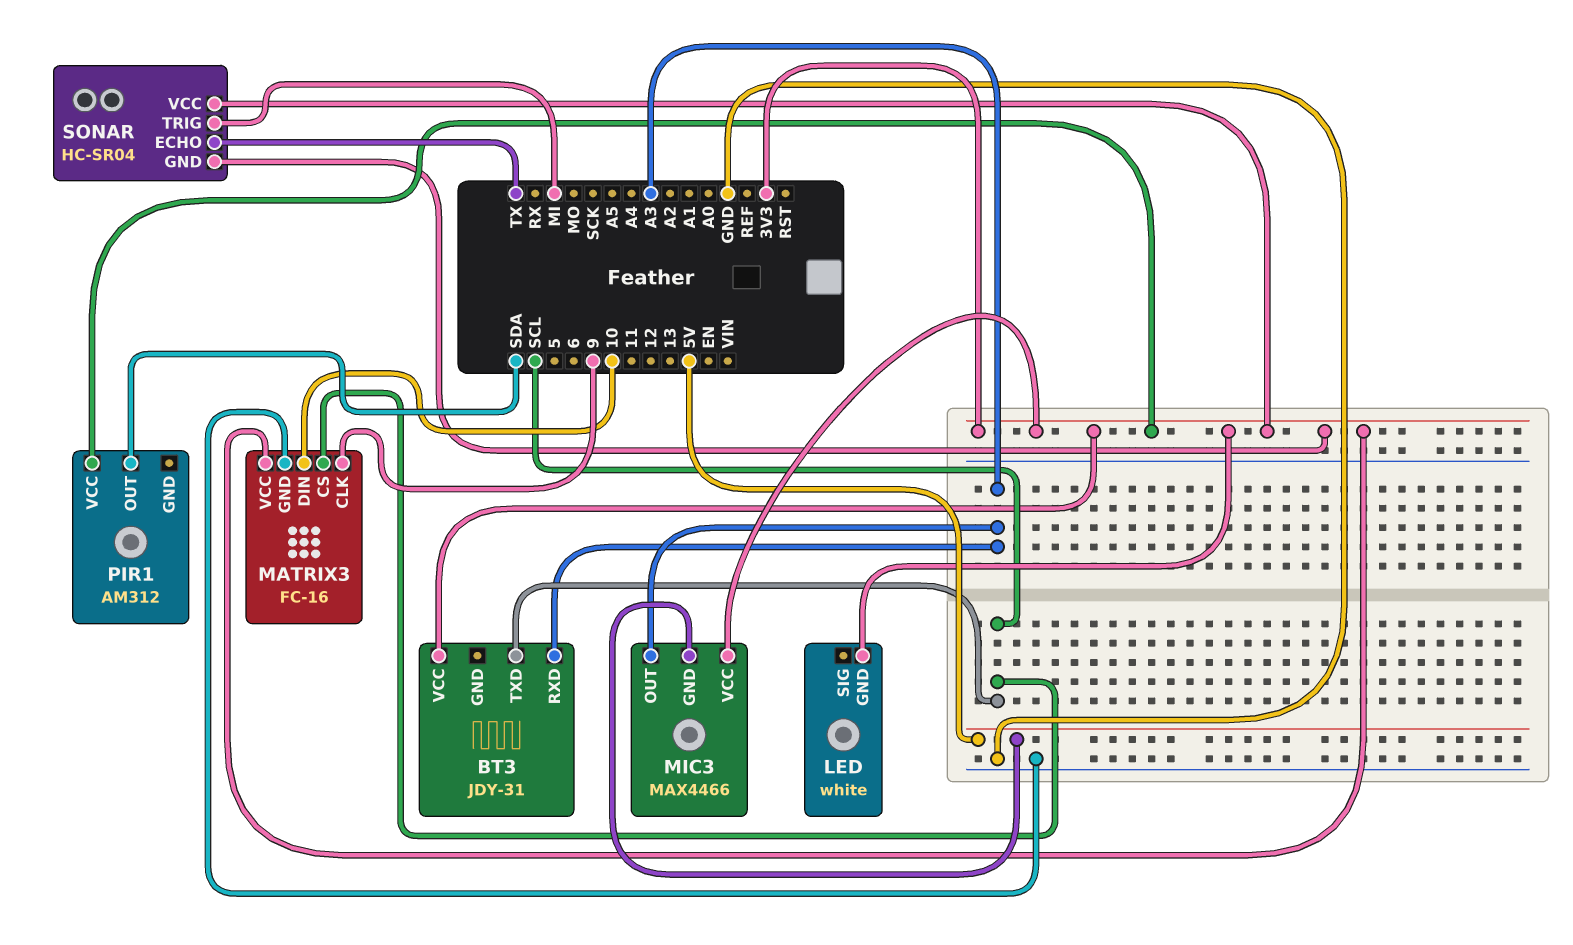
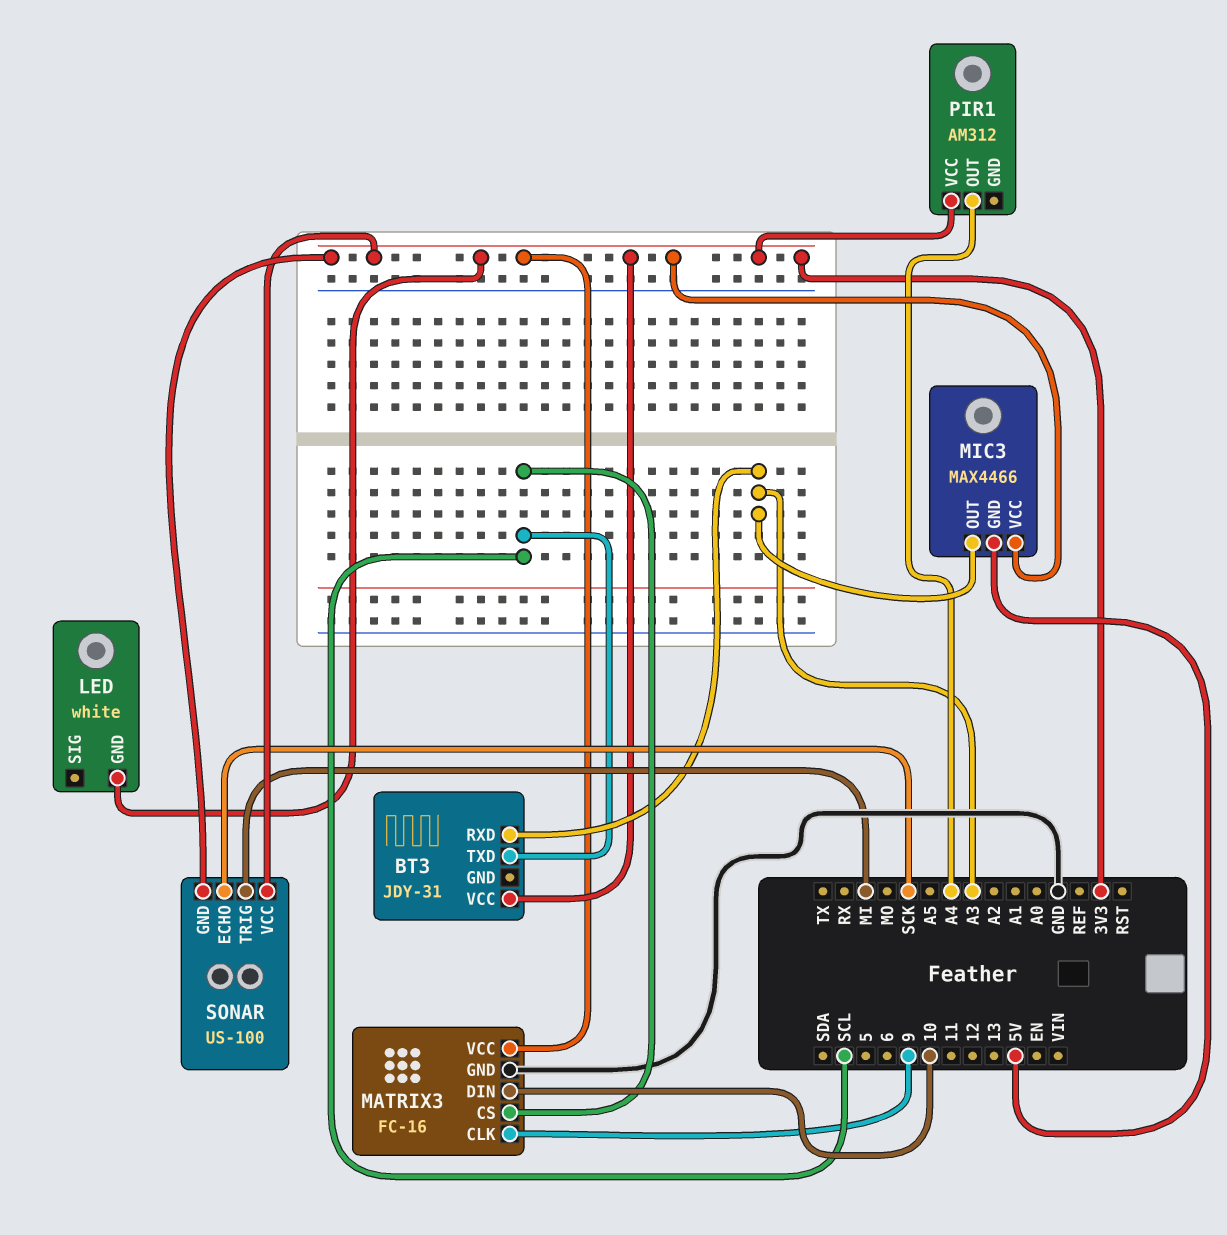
PIR1 pin OUT: SDA -> A4
SONAR: HC-SR04 -> US-100
SONAR pin ECHO: TX -> SCK

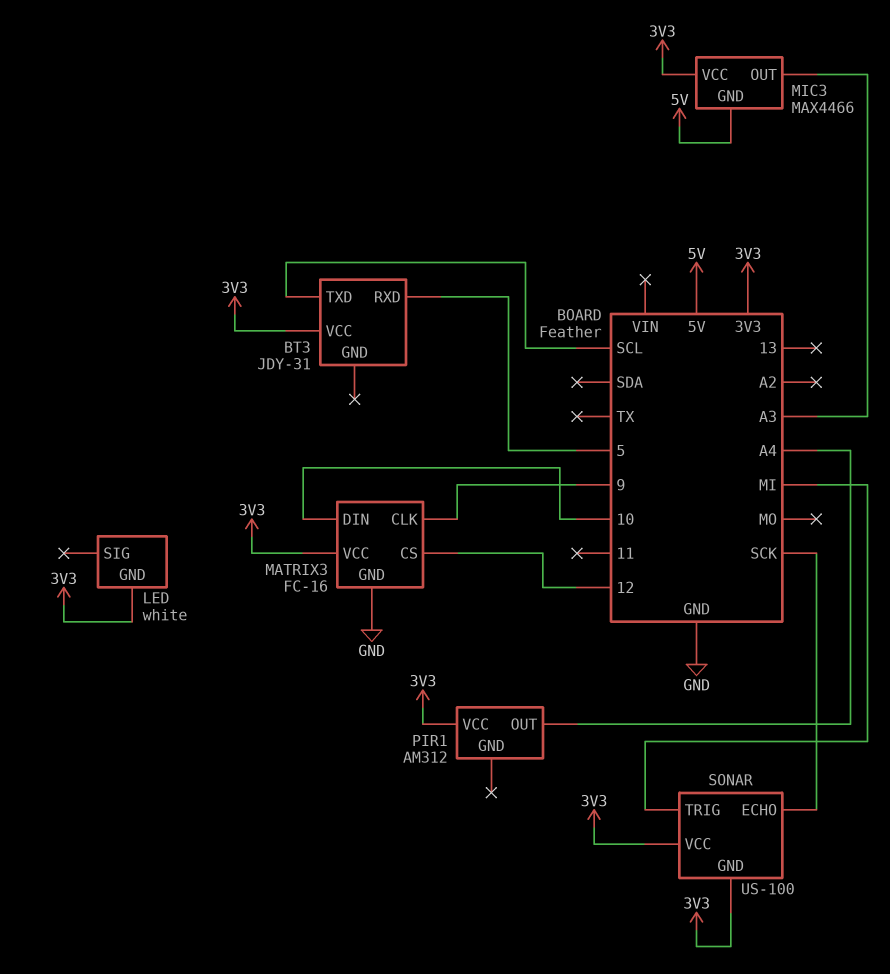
BT3 pin RXD: A3 -> 5
MATRIX3 pin CS: SCL -> 12

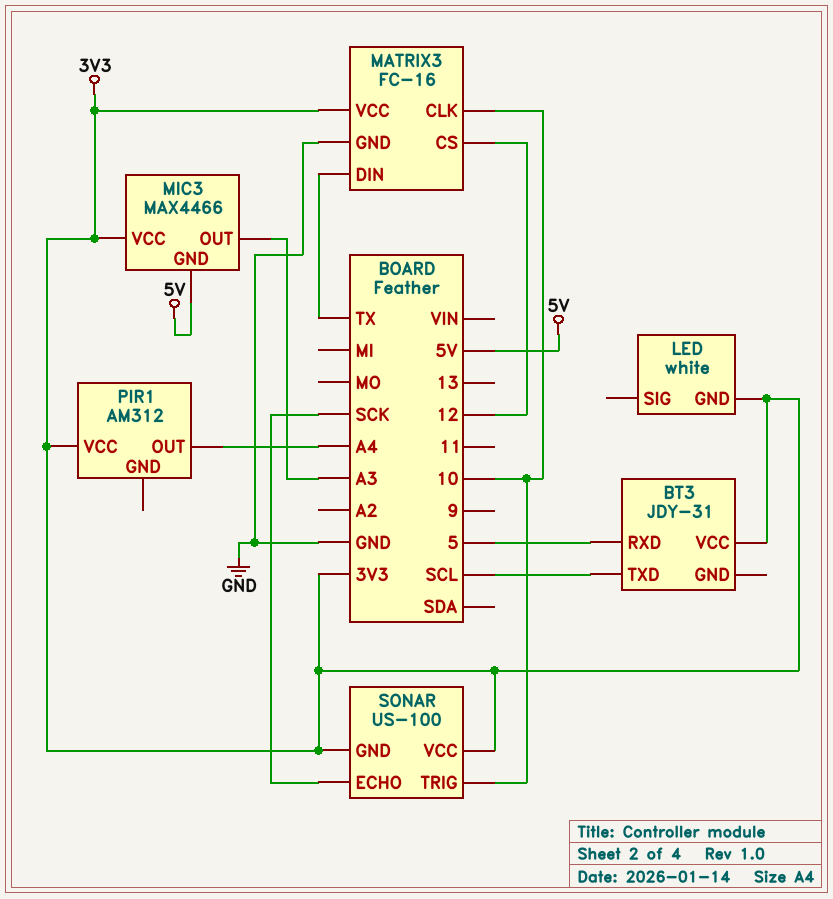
MATRIX3 pin CLK: 9 -> 10
MATRIX3 pin DIN: 10 -> TX
SONAR pin TRIG: MI -> 10

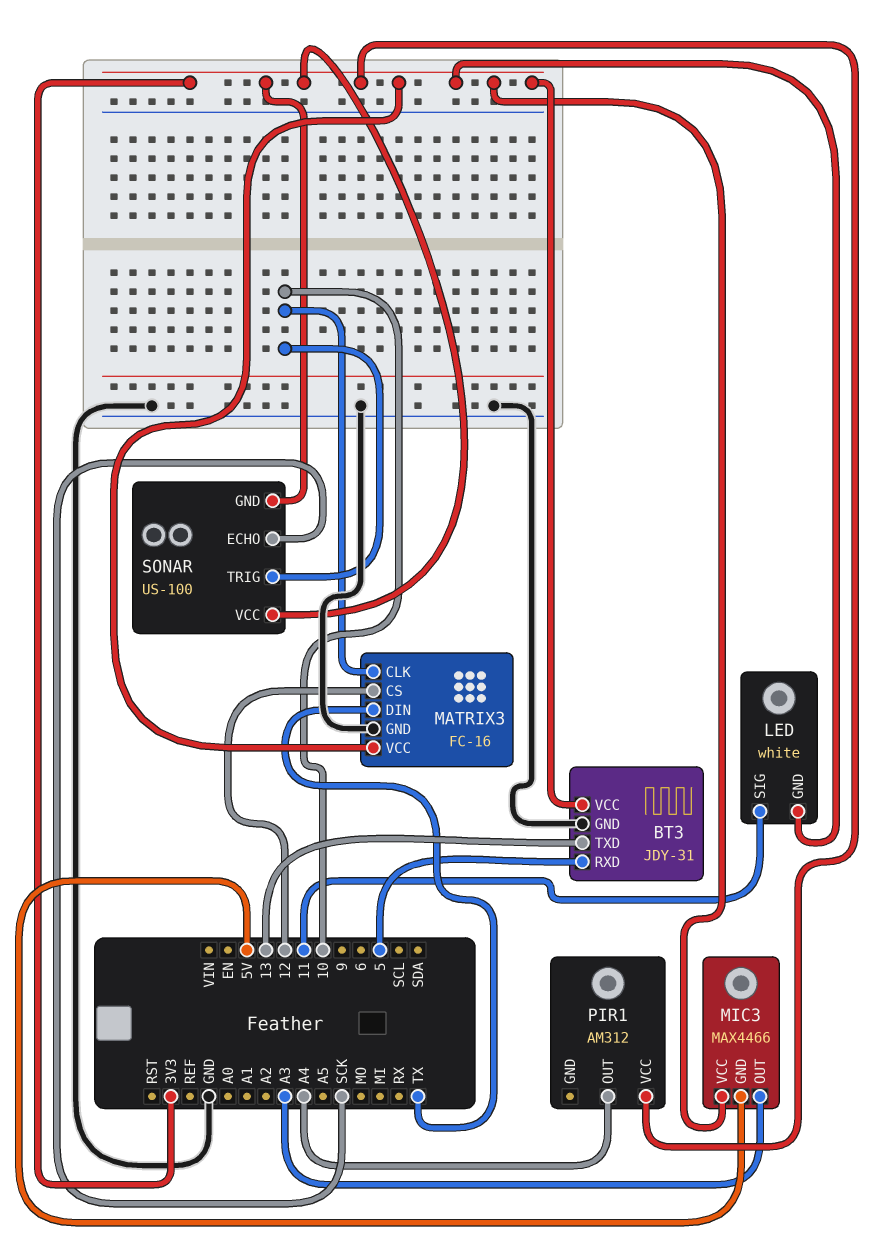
BT3 pin GND: none -> GND
BT3 pin TXD: SCL -> 13
LED pin SIG: none -> 11

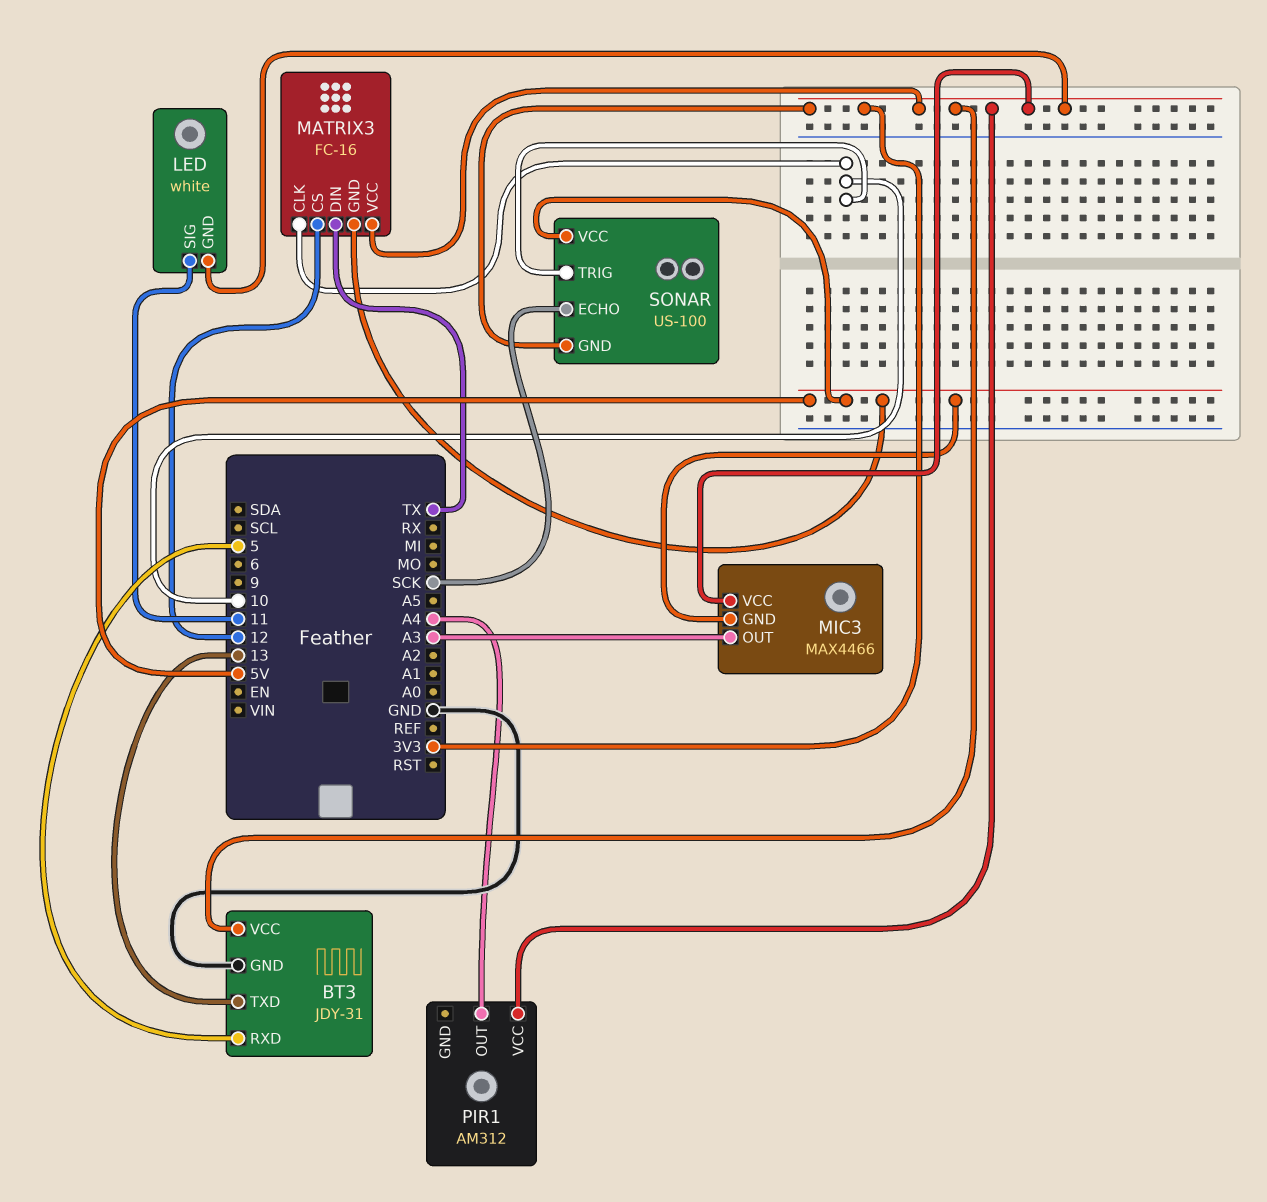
MATRIX3 pin GND: GND -> 5V
SONAR pin VCC: 3V3 -> 5V

